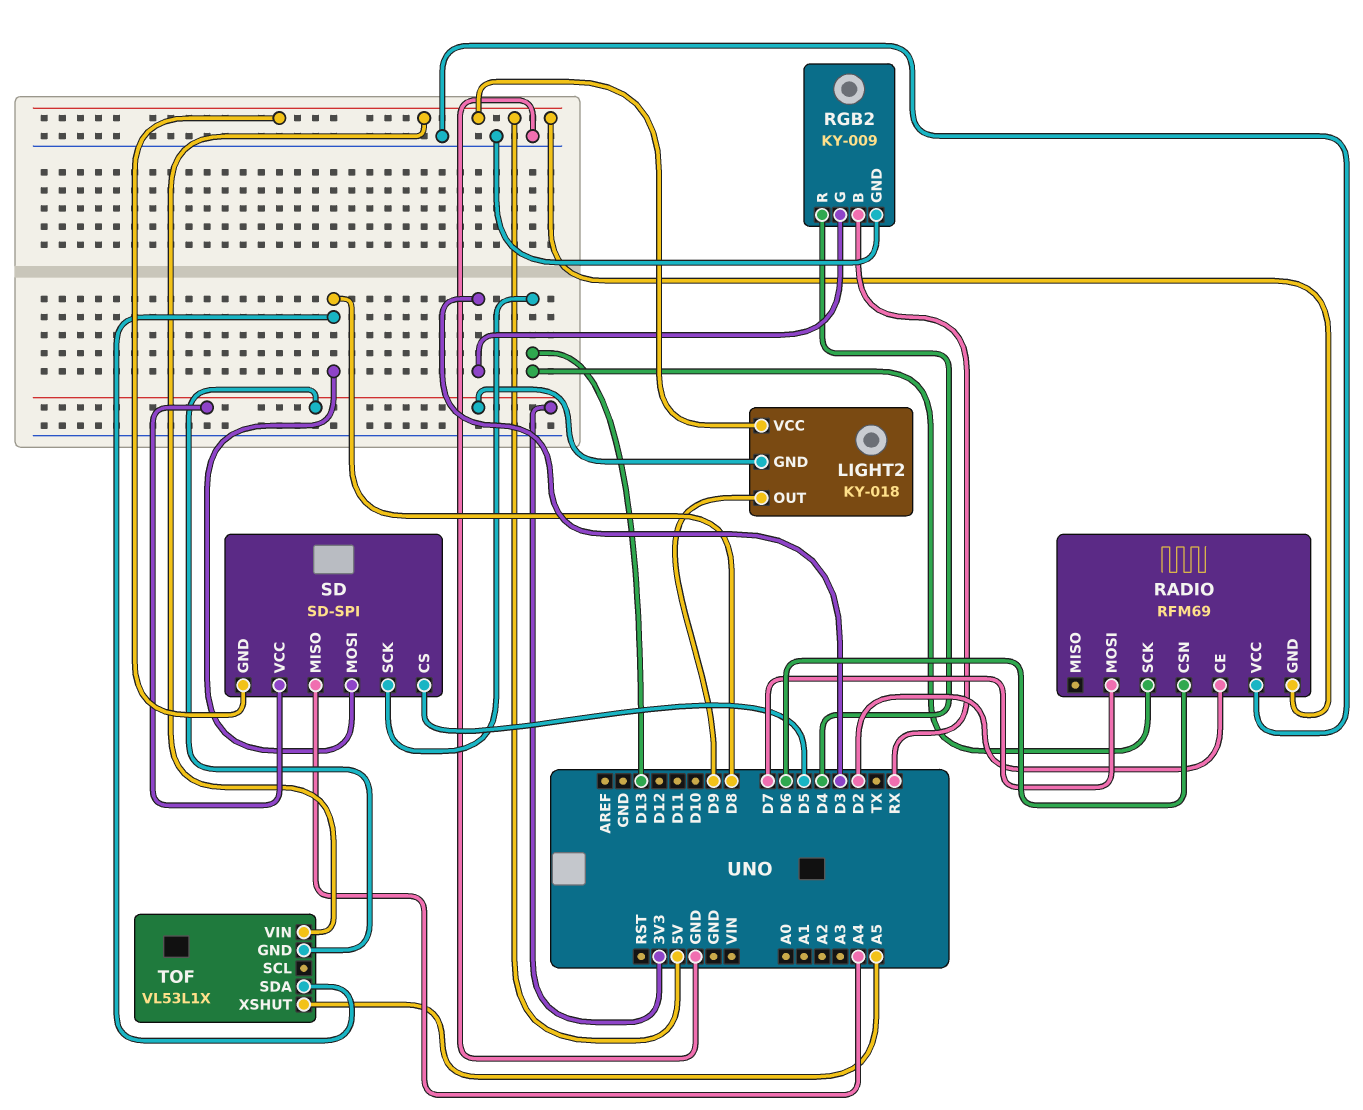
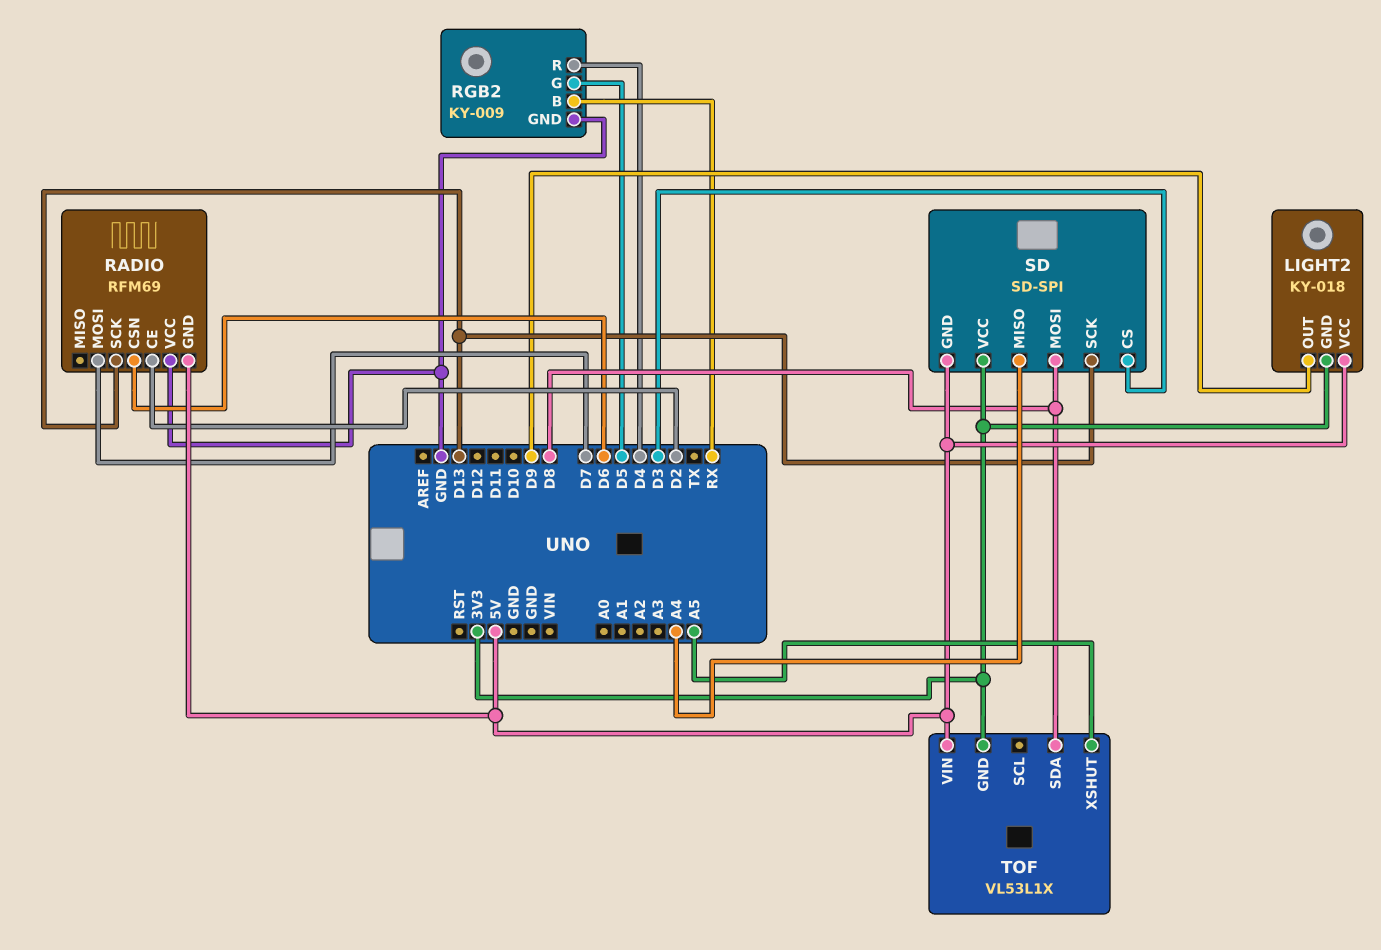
RGB2 pin G: D3 -> D5
SD pin CS: D5 -> D3

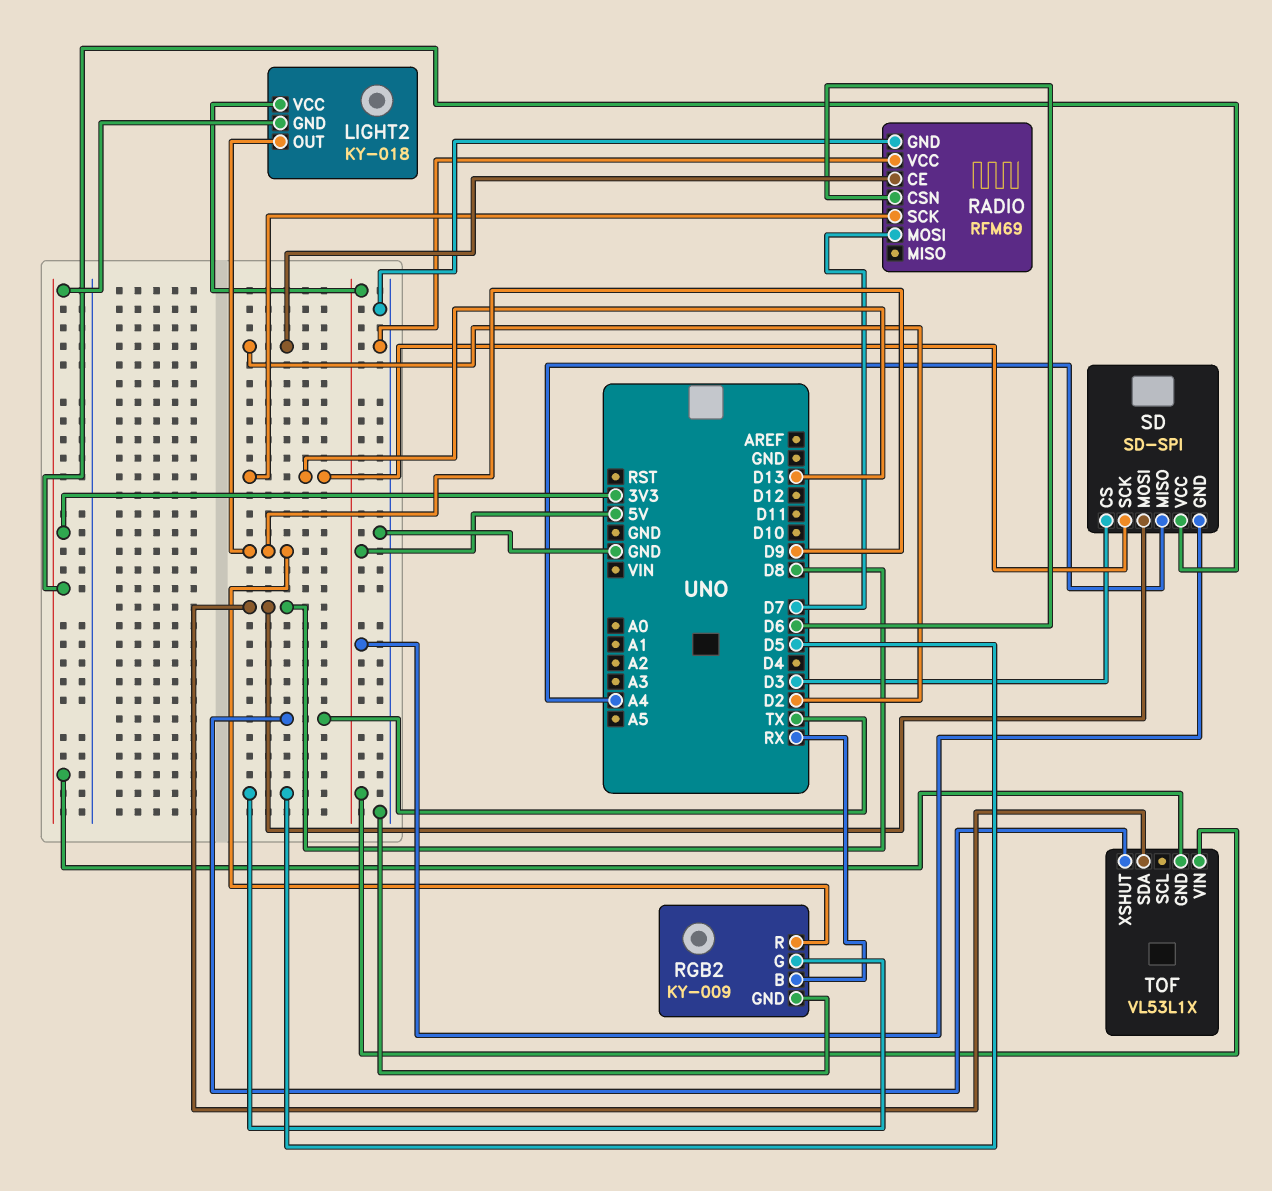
RADIO pin GND: 5V -> GND
RGB2 pin R: D4 -> D9
TOF pin XSHUT: A5 -> TX

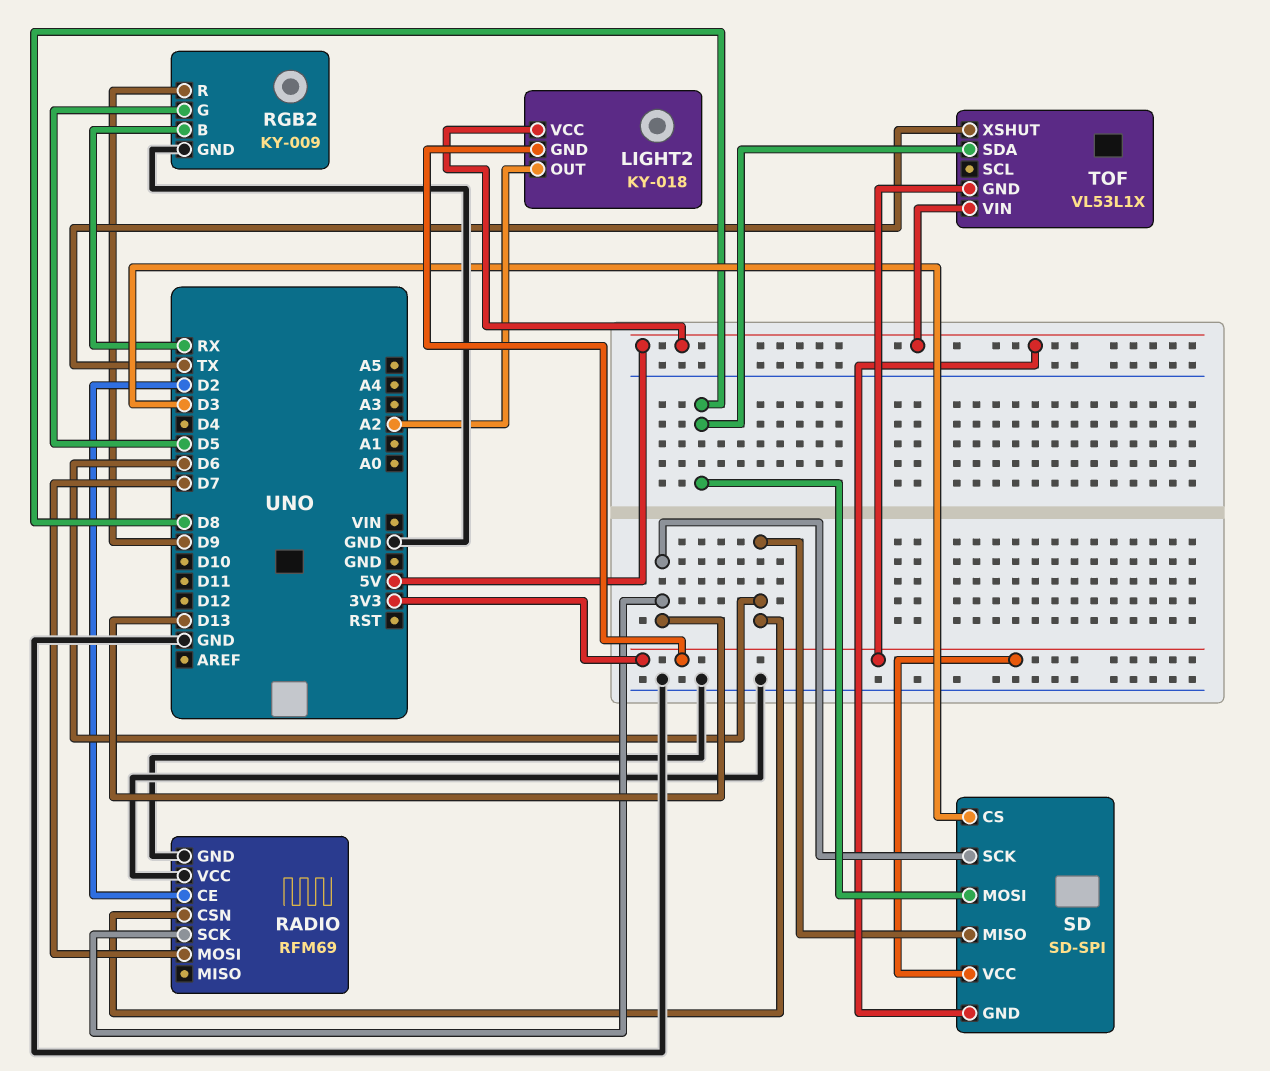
LIGHT2 pin OUT: D9 -> A2
SD pin MISO: A4 -> D6

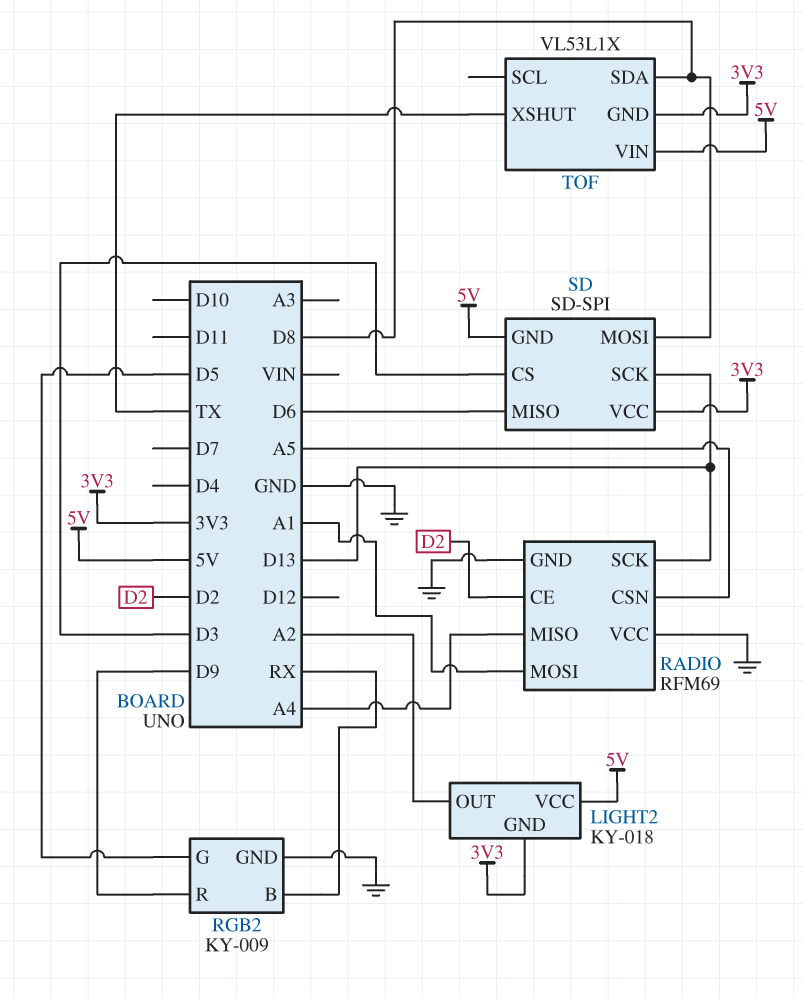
RADIO pin CSN: D6 -> A5
RADIO pin MISO: none -> A4
RADIO pin MOSI: D7 -> A1

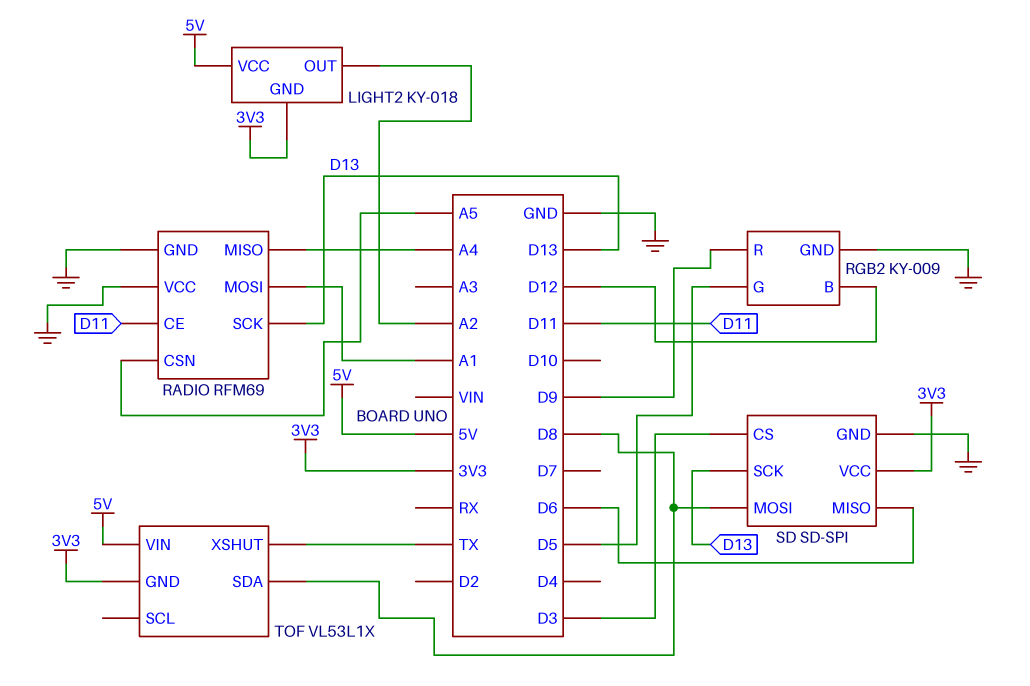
RADIO pin CE: D2 -> D11
RGB2 pin B: RX -> D12
SD pin GND: 5V -> GND

